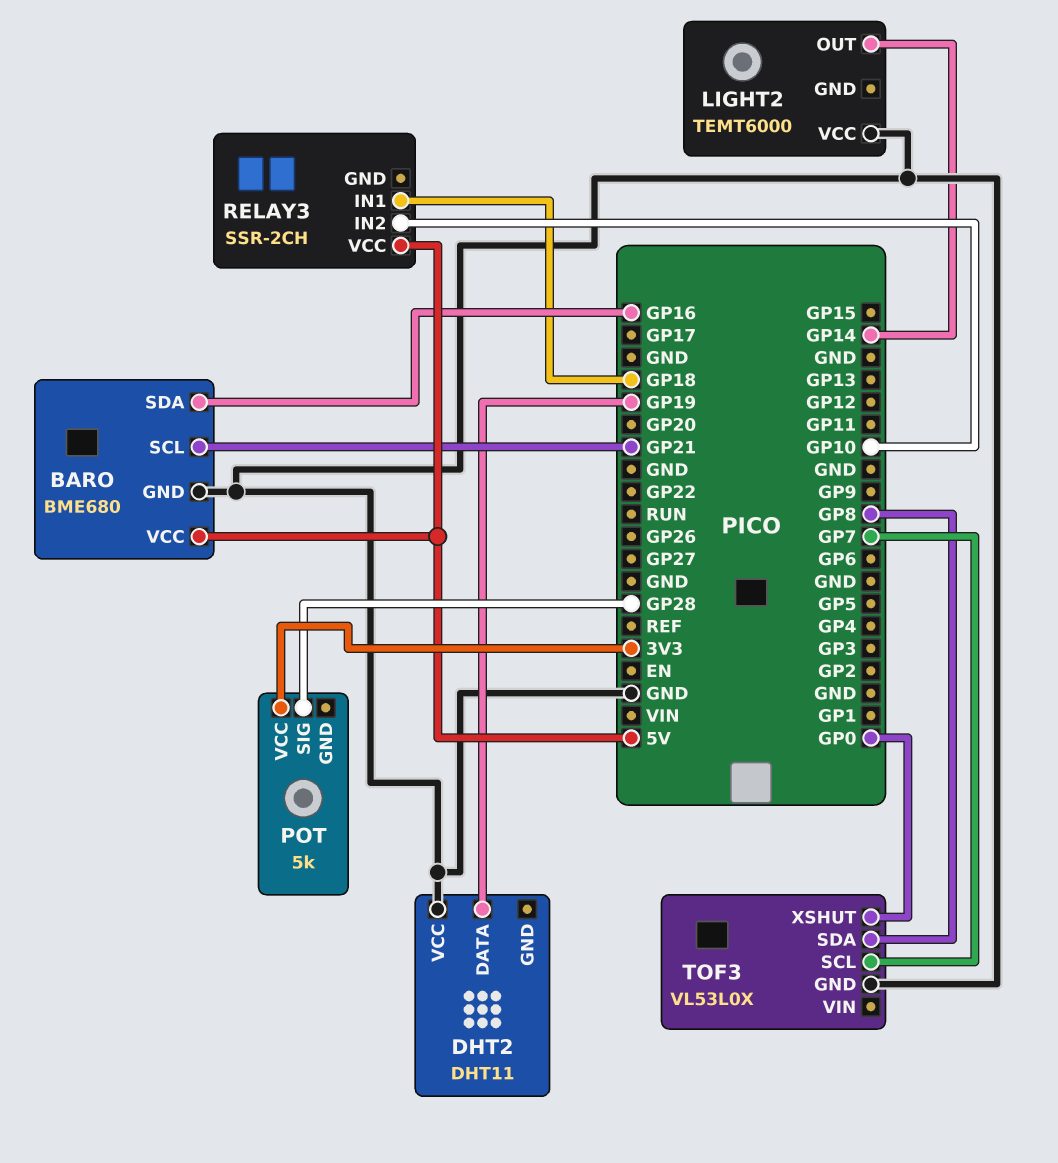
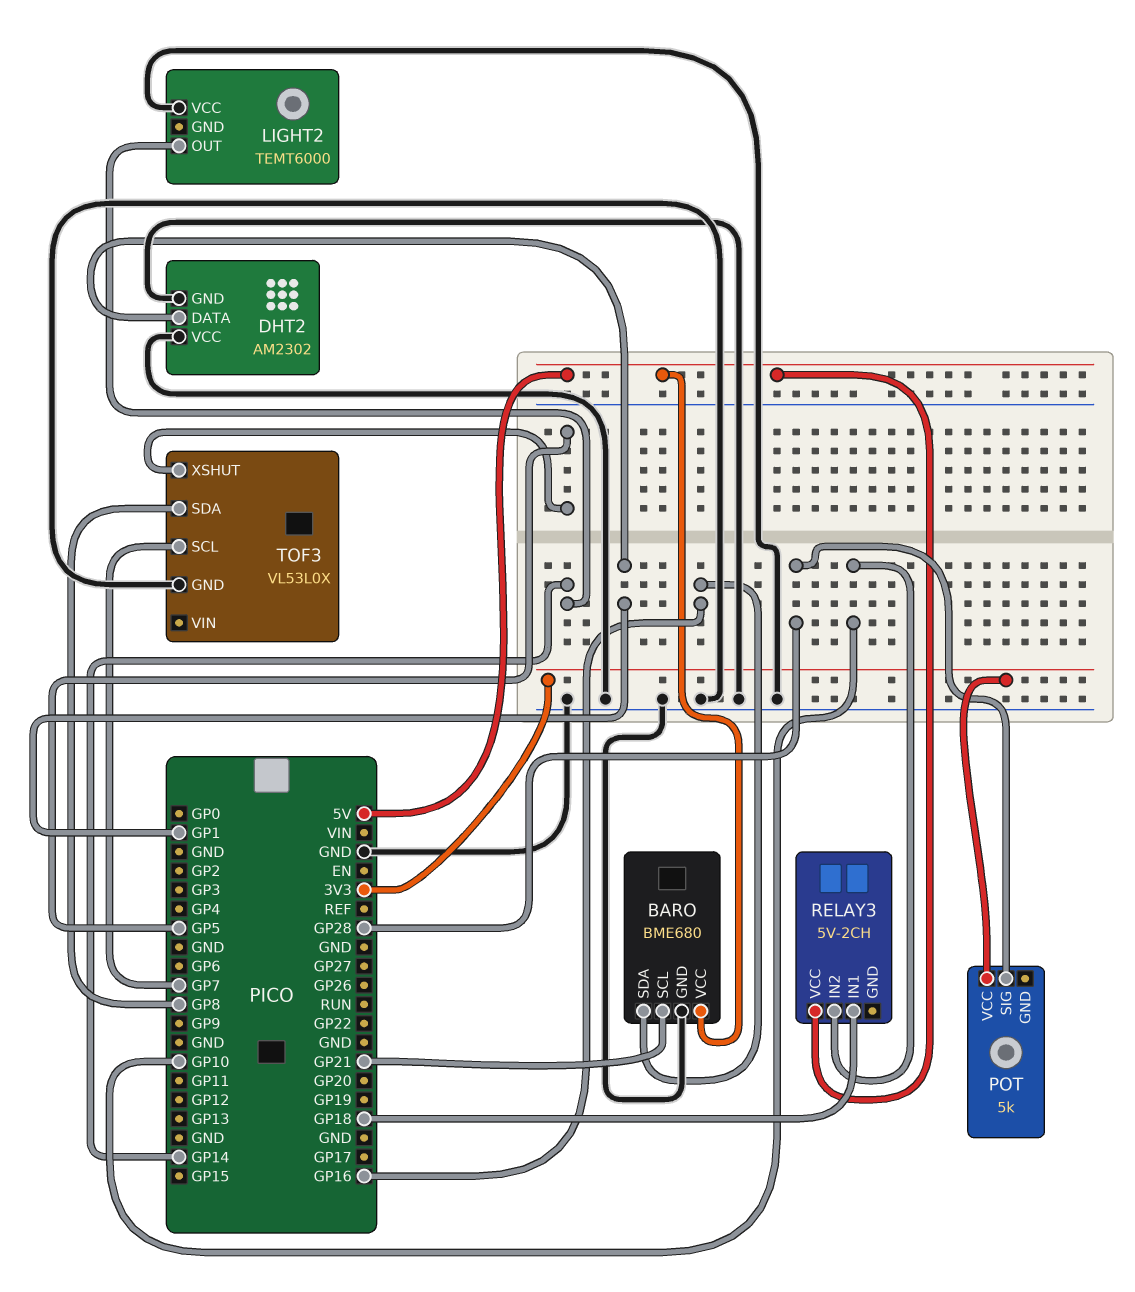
DHT2: DHT11 -> AM2302
DHT2 pin DATA: GP19 -> GP1
DHT2 pin GND: none -> GND
RELAY3: SSR-2CH -> 5V-2CH
TOF3 pin XSHUT: GP0 -> GP5

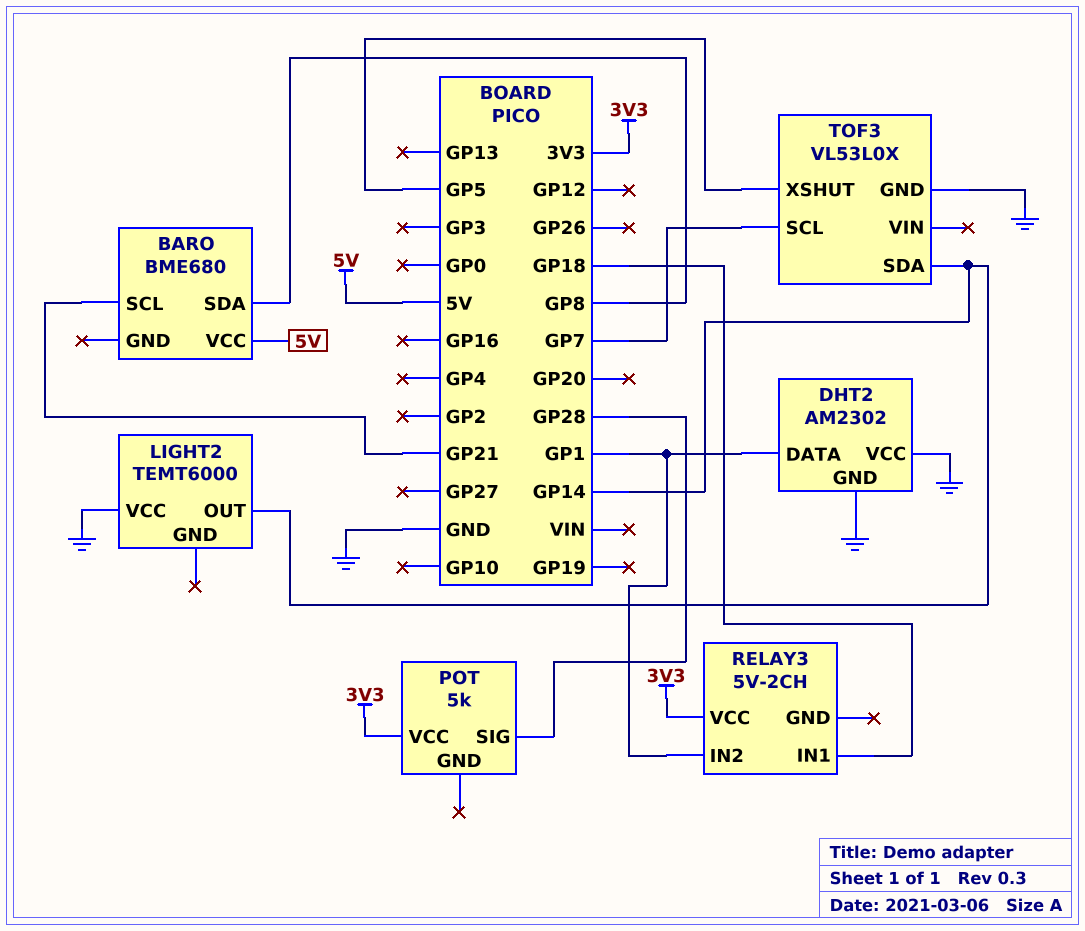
BARO pin GND: GND -> none
BARO pin SDA: GP16 -> GP8
RELAY3 pin IN2: GP10 -> GP1
RELAY3 pin VCC: 5V -> 3V3
TOF3 pin SDA: GP8 -> GP14

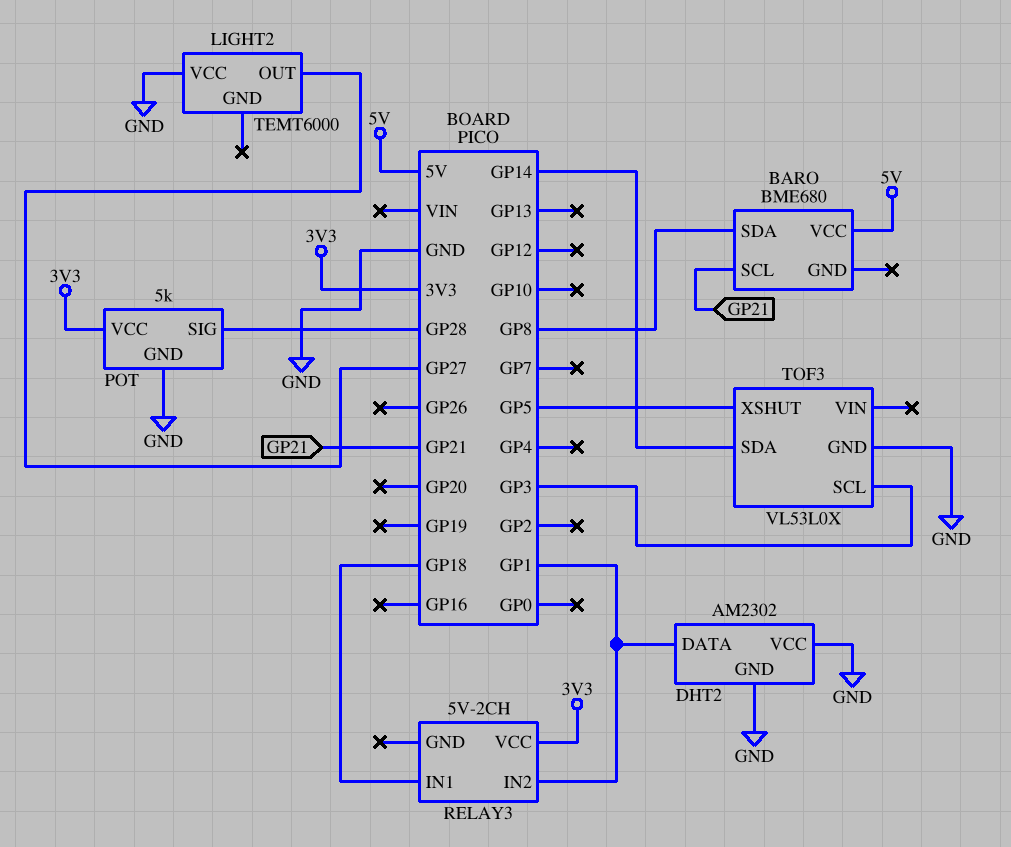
LIGHT2 pin OUT: GP14 -> GP27
POT pin GND: none -> GND
TOF3 pin SCL: GP7 -> GP3

